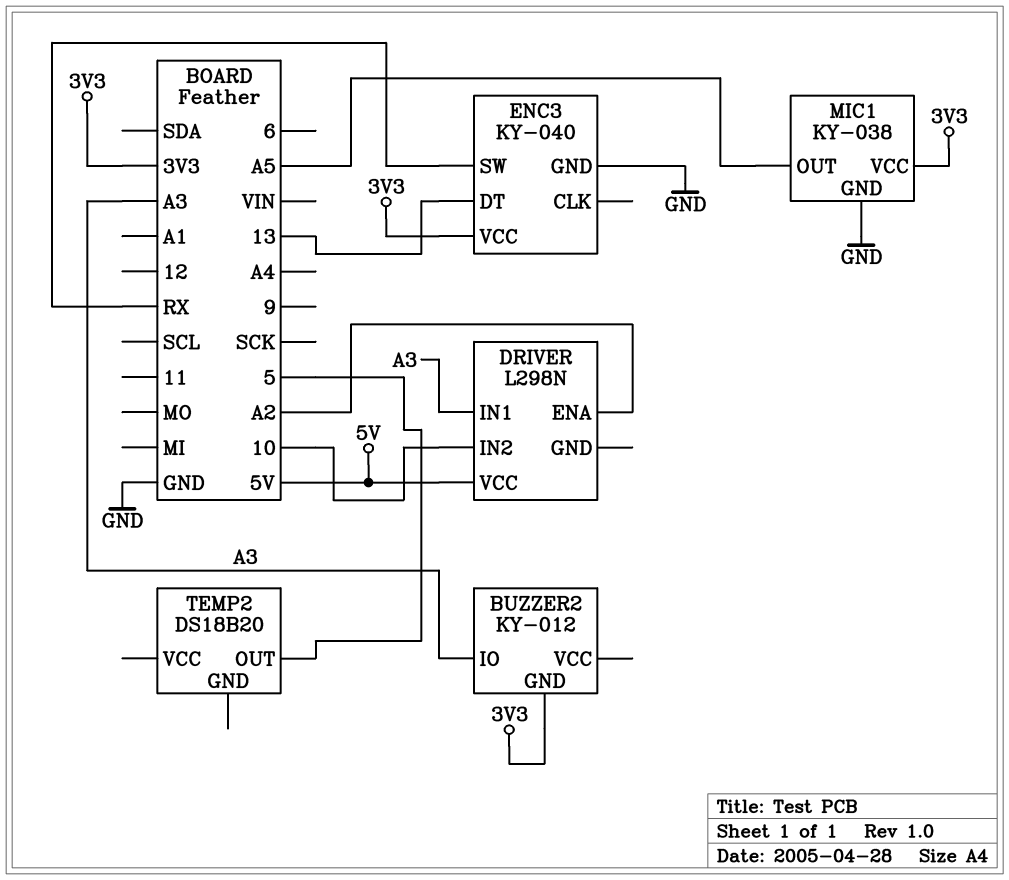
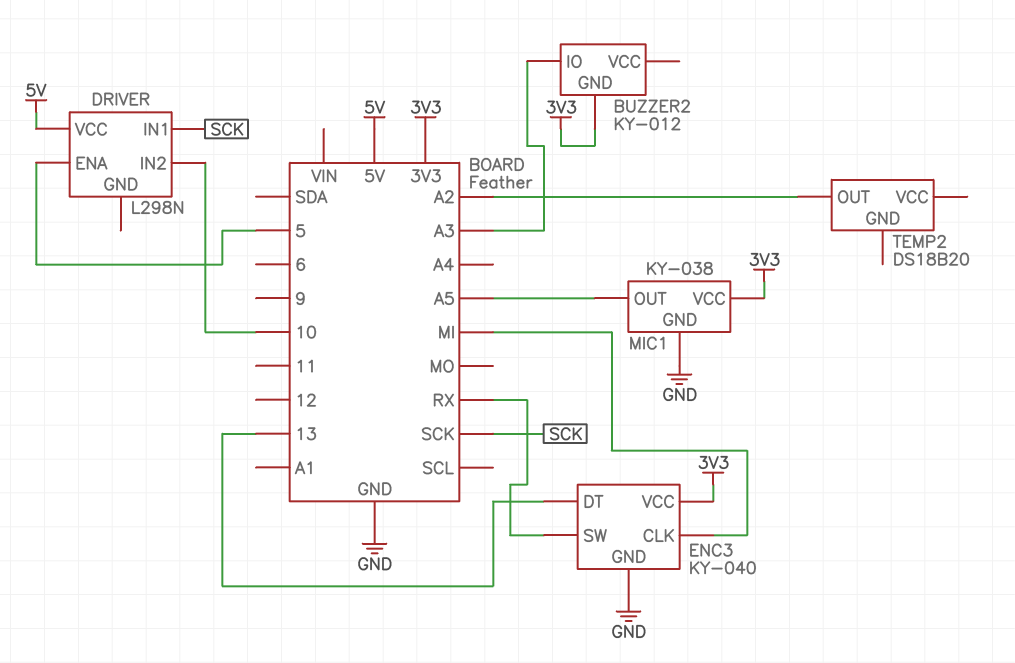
DRIVER pin ENA: A2 -> 5
DRIVER pin IN1: A3 -> SCK
ENC3 pin CLK: none -> MI
TEMP2 pin OUT: 5 -> A2

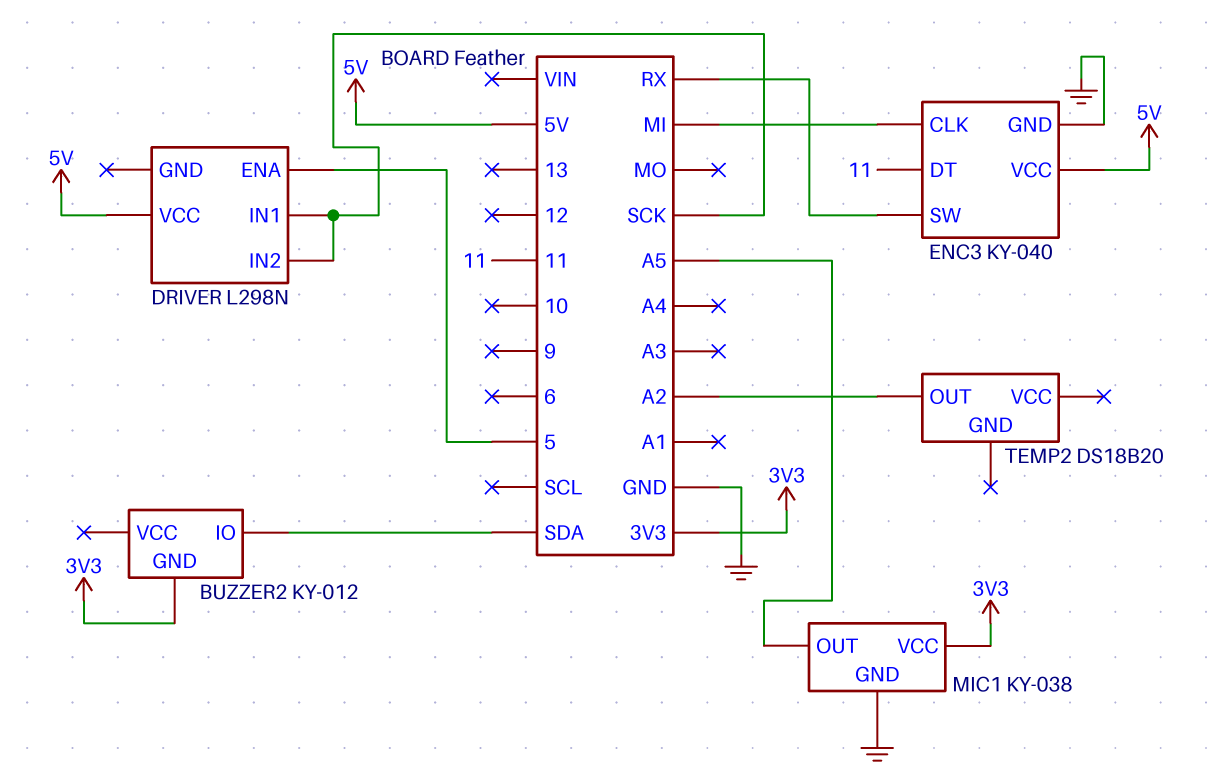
BUZZER2 pin IO: A3 -> SDA
DRIVER pin IN2: 10 -> SCK
ENC3 pin DT: 13 -> 11
ENC3 pin VCC: 3V3 -> 5V

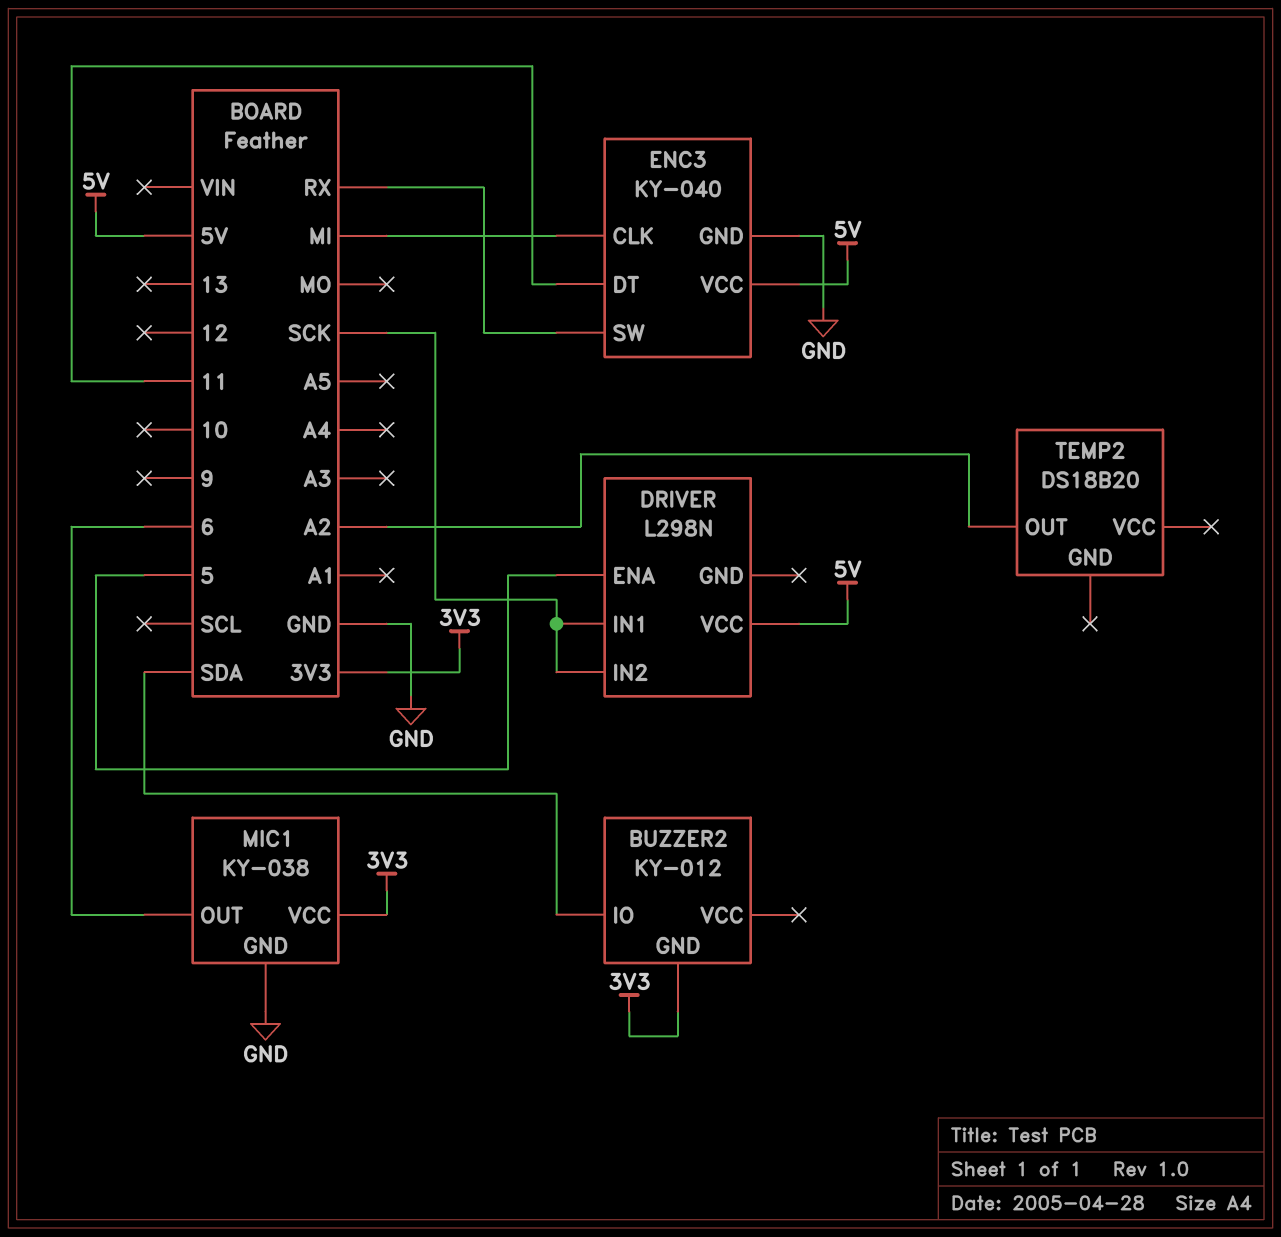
MIC1 pin OUT: A5 -> 6

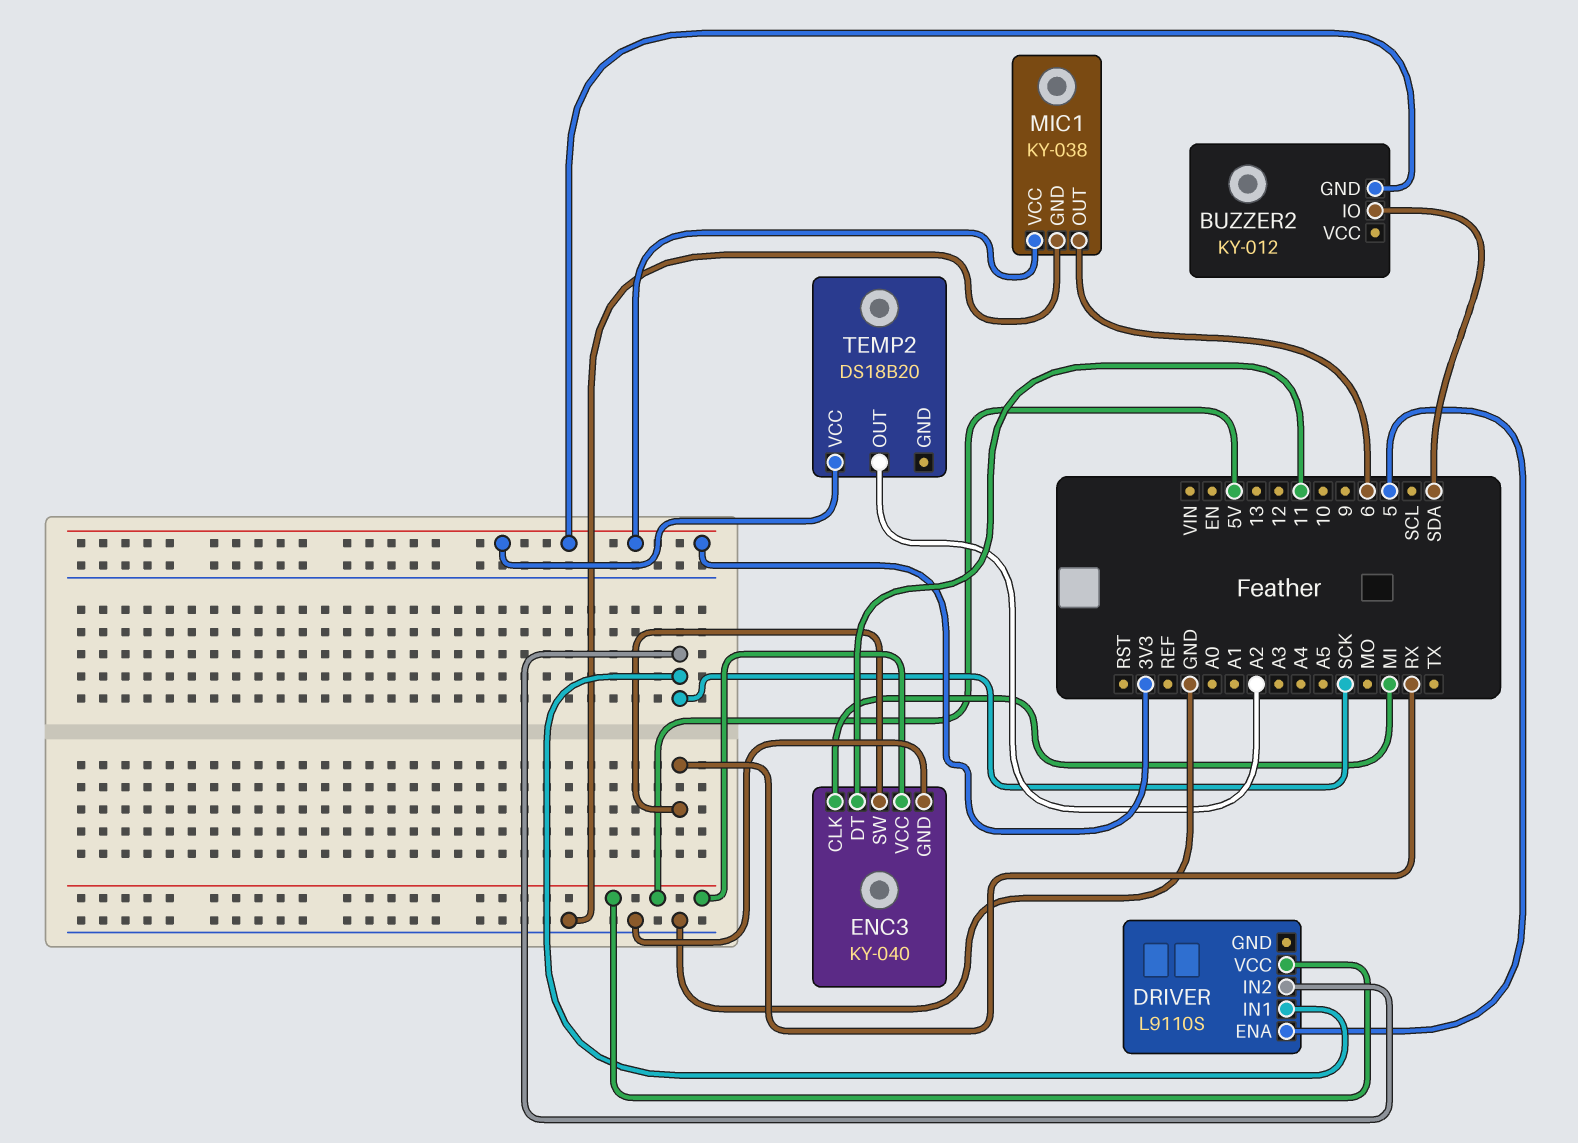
DRIVER: L298N -> L9110S
TEMP2 pin VCC: none -> 3V3

